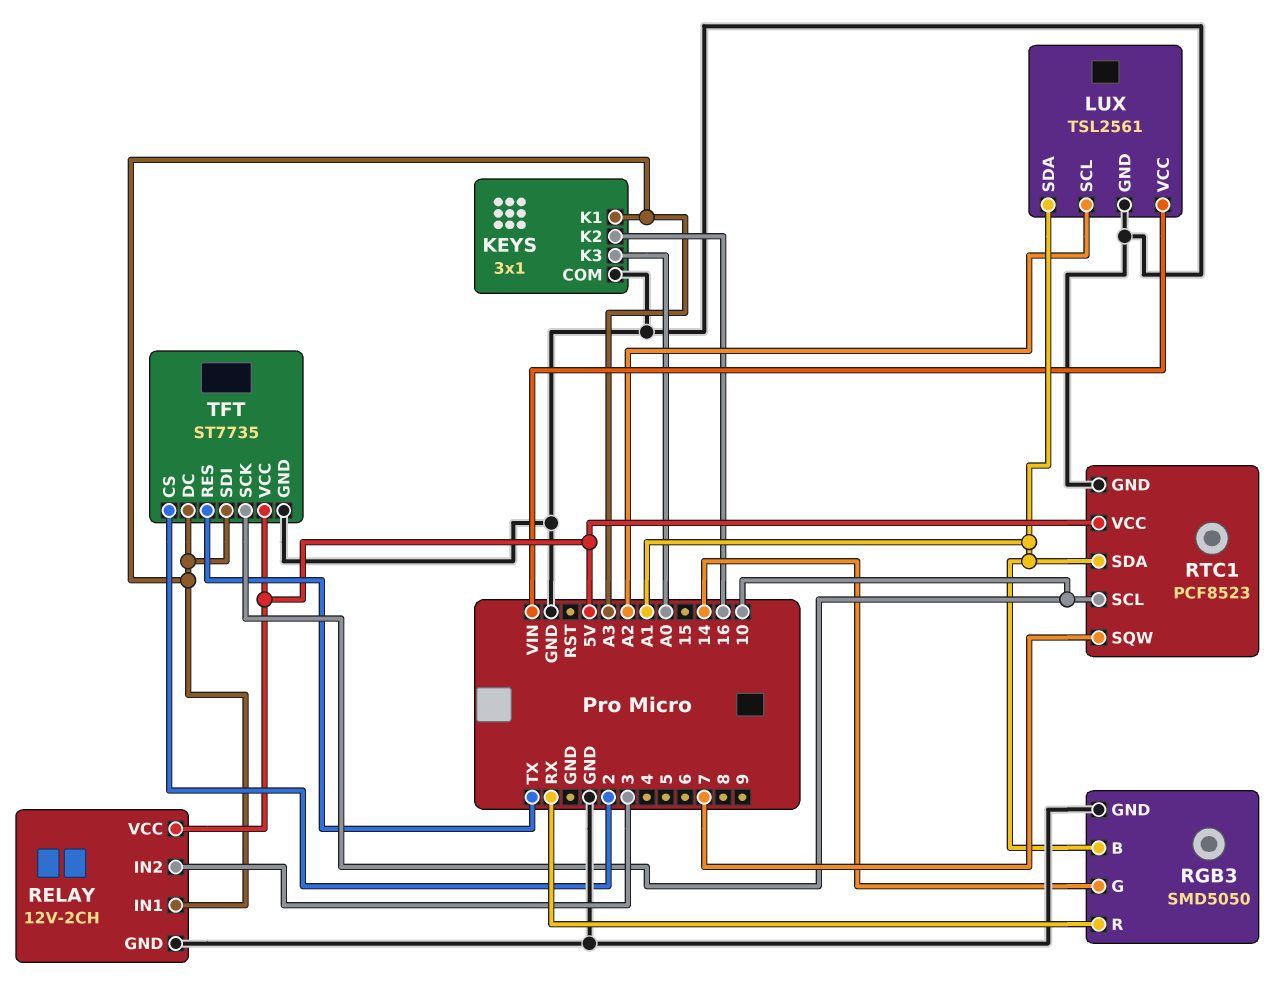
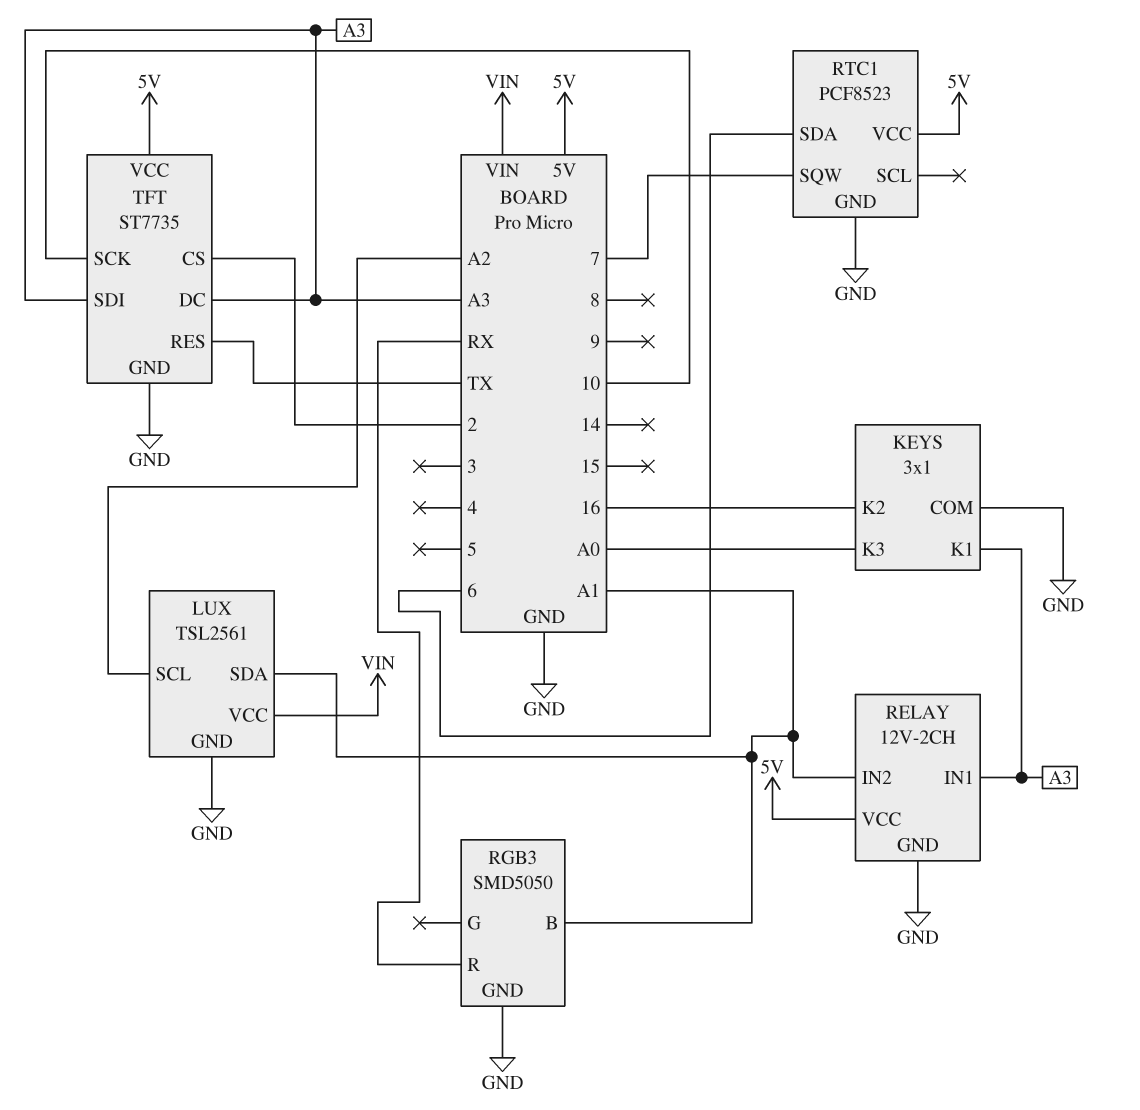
RELAY pin IN2: 3 -> A1
RGB3 pin G: 14 -> none
RTC1 pin SCL: 10 -> none
RTC1 pin SDA: A1 -> 6

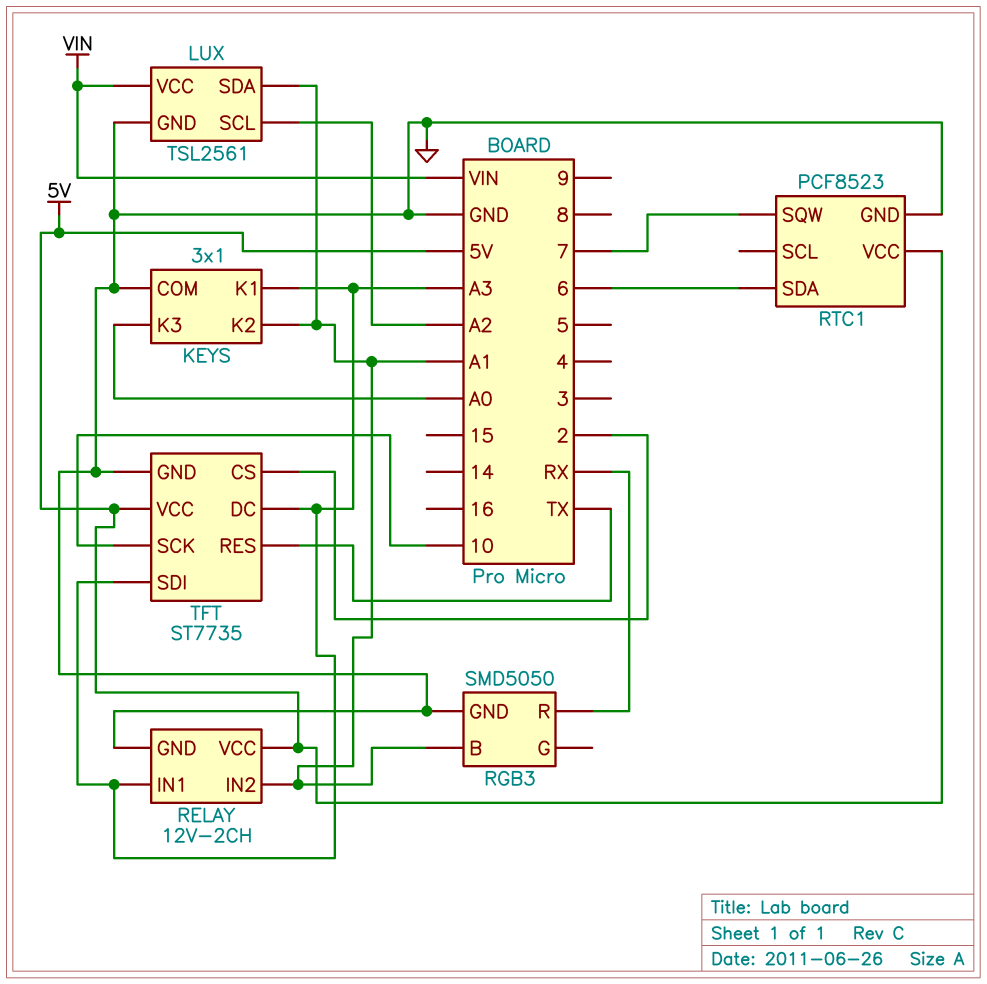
KEYS pin K2: 16 -> A1

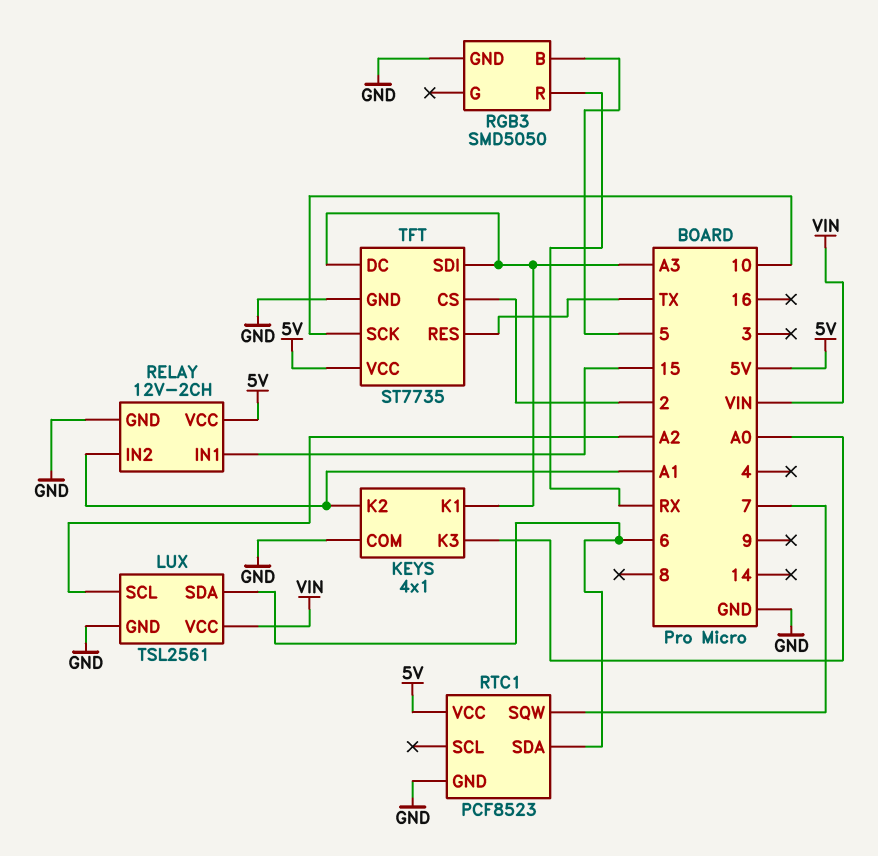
KEYS: 3x1 -> 4x1
LUX pin SDA: A1 -> 6
RELAY pin IN1: A3 -> 15
RGB3 pin B: A1 -> 5

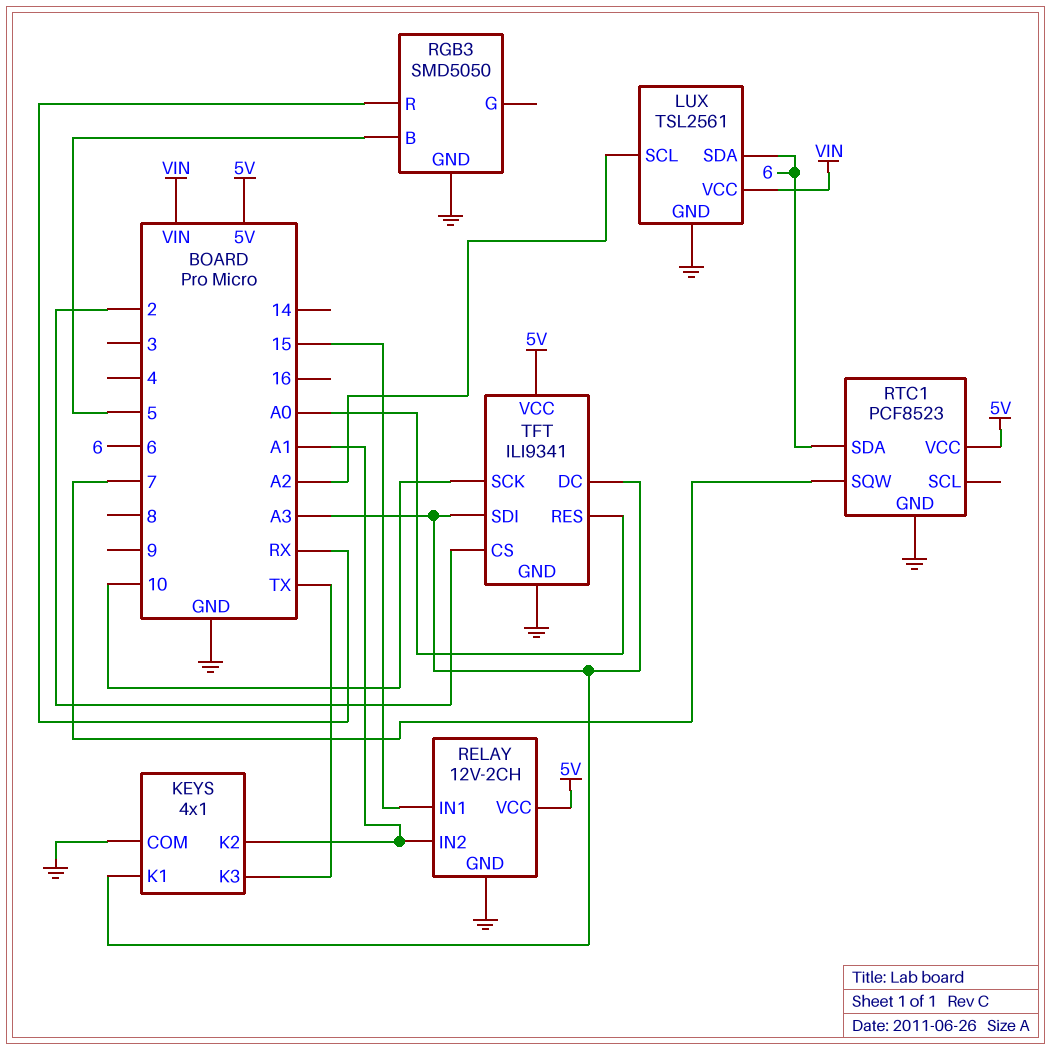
KEYS pin K3: A0 -> TX
TFT: ST7735 -> ILI9341
TFT pin RES: TX -> A0

